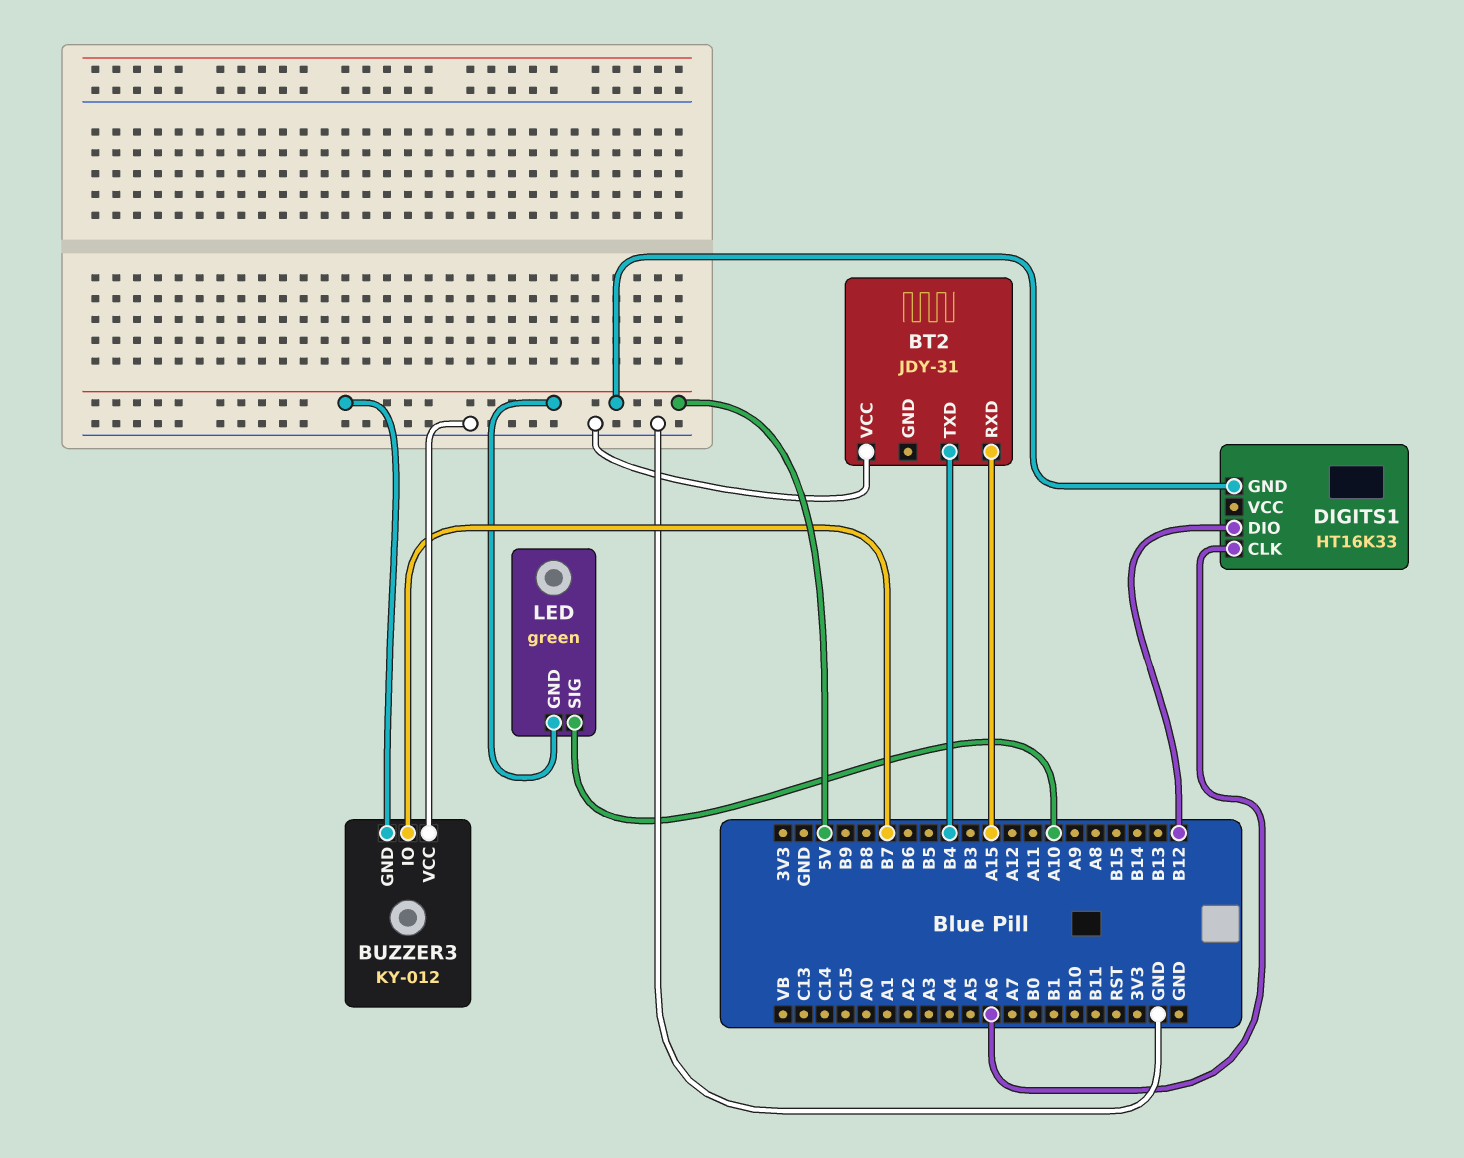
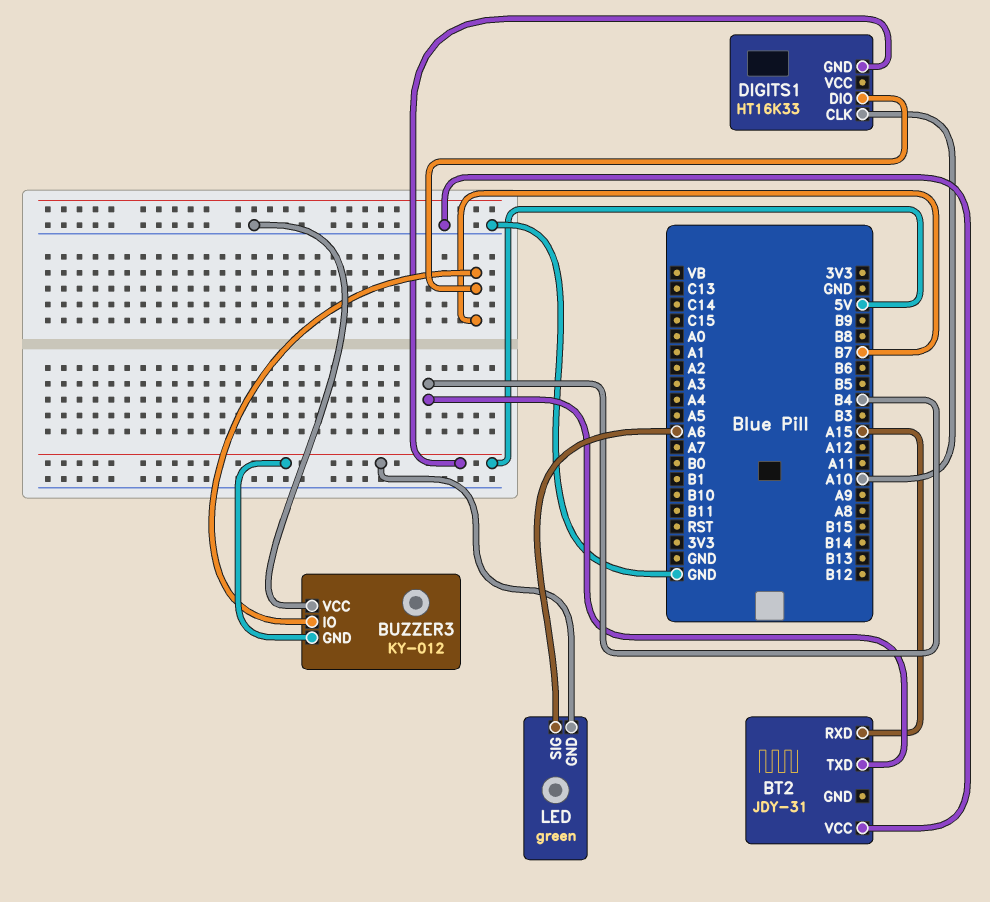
DIGITS1 pin CLK: A6 -> A10
DIGITS1 pin DIO: B12 -> B7
LED pin SIG: A10 -> A6

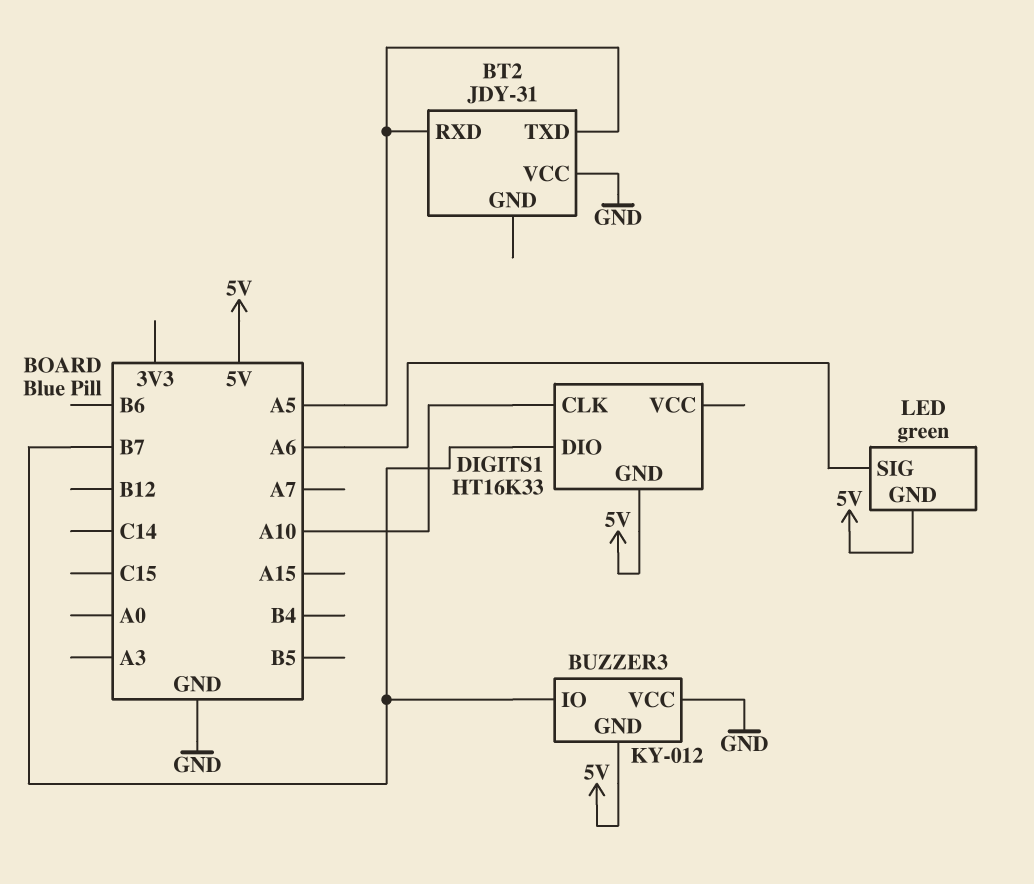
BT2 pin RXD: A15 -> A5
BT2 pin TXD: B4 -> A5

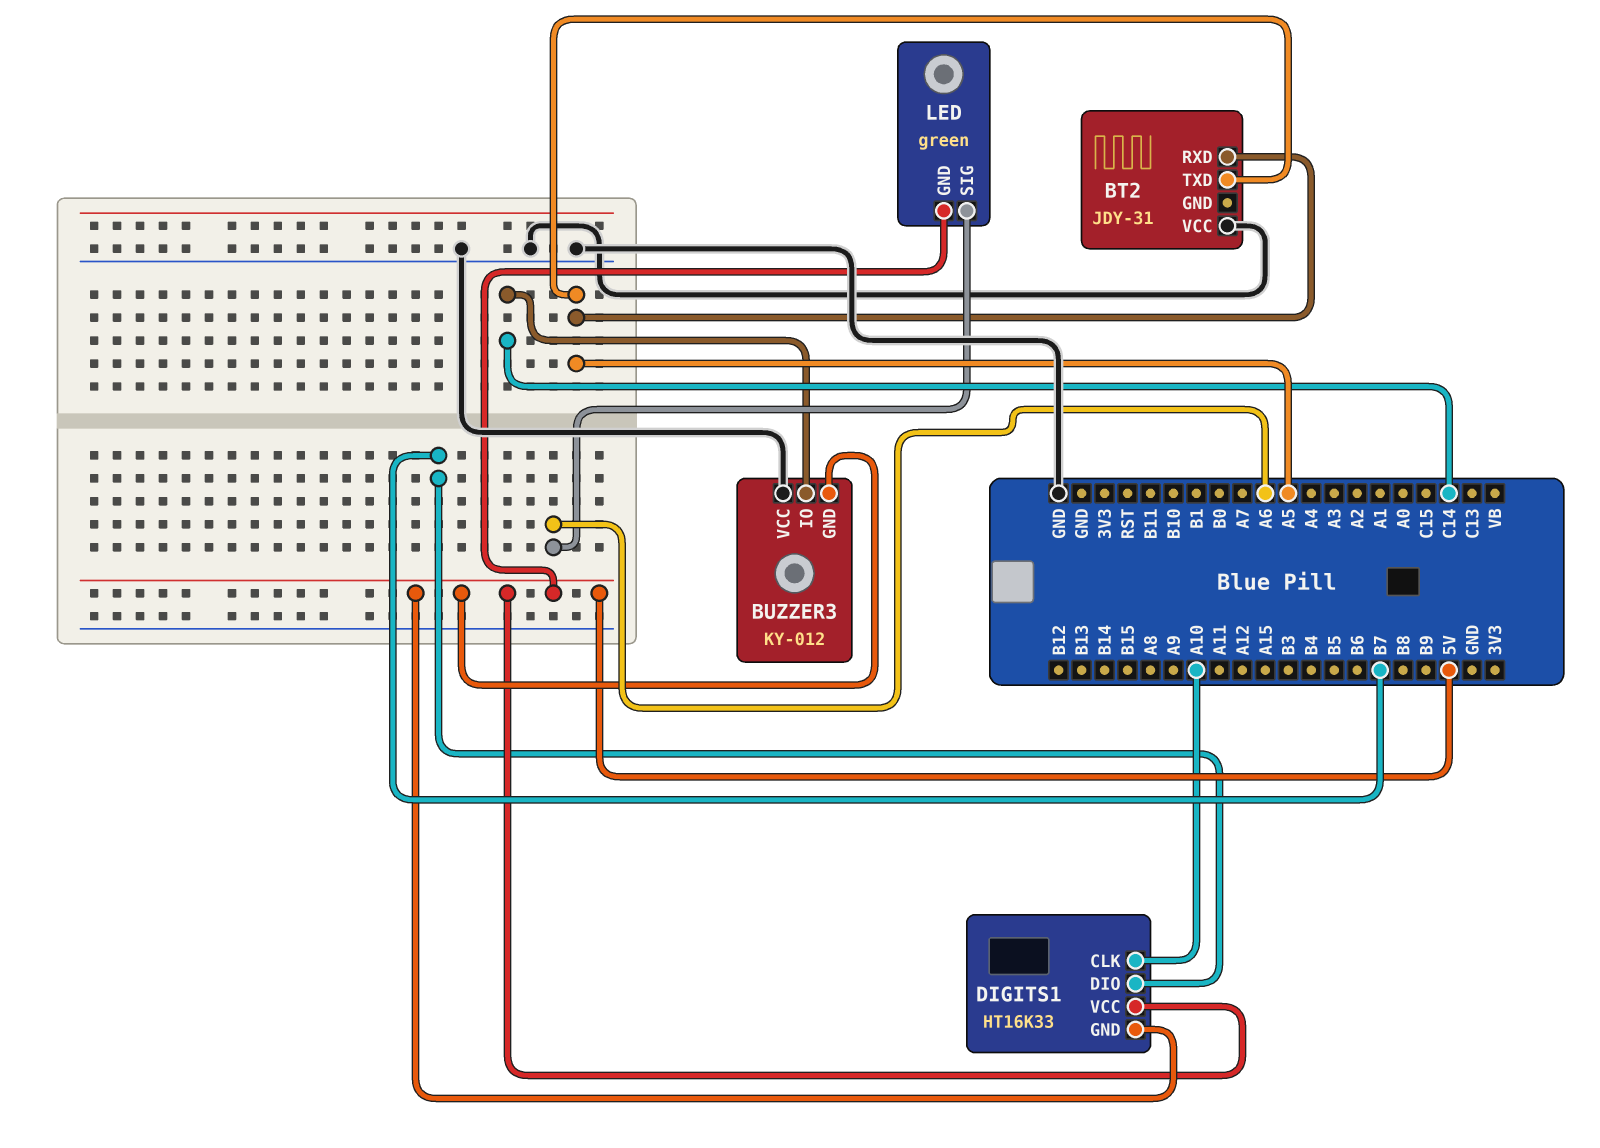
BUZZER3 pin IO: B7 -> C14
DIGITS1 pin VCC: none -> 5V

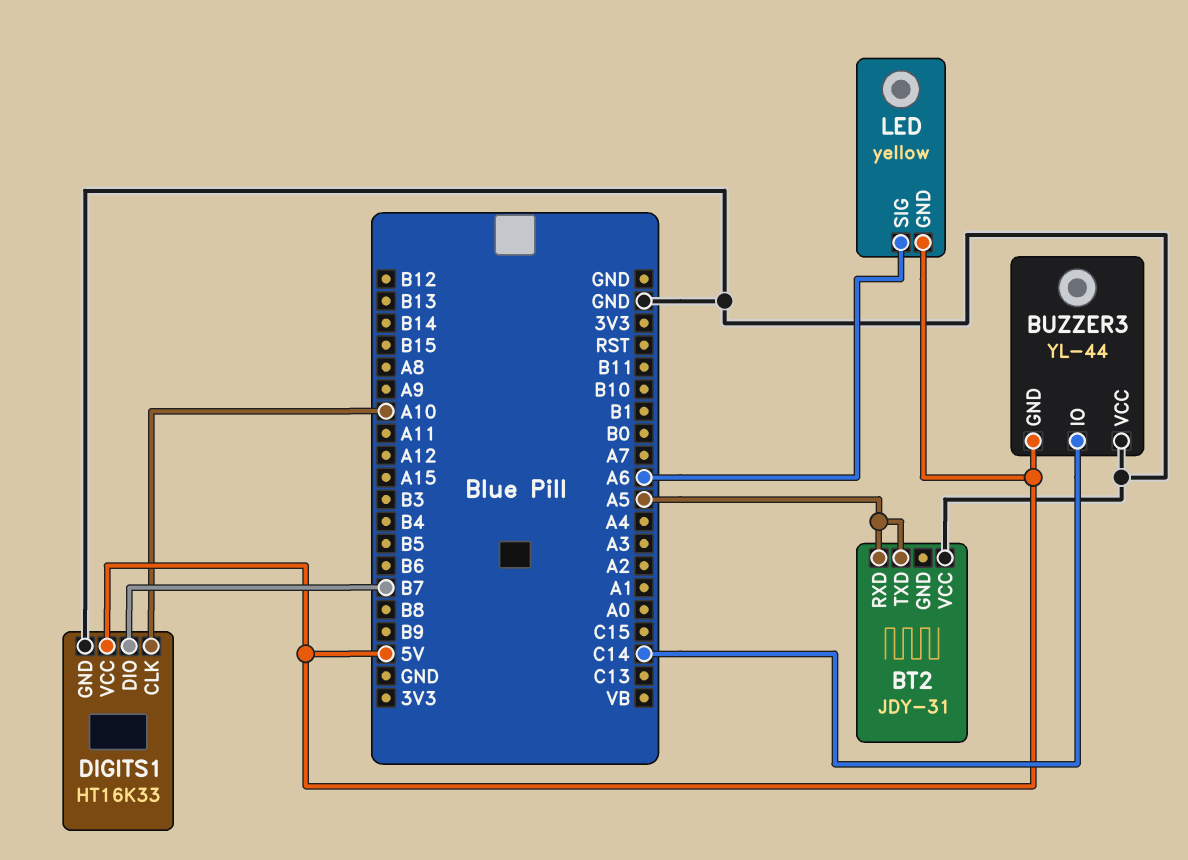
BUZZER3: KY-012 -> YL-44
DIGITS1 pin GND: 5V -> GND
LED: green -> yellow

